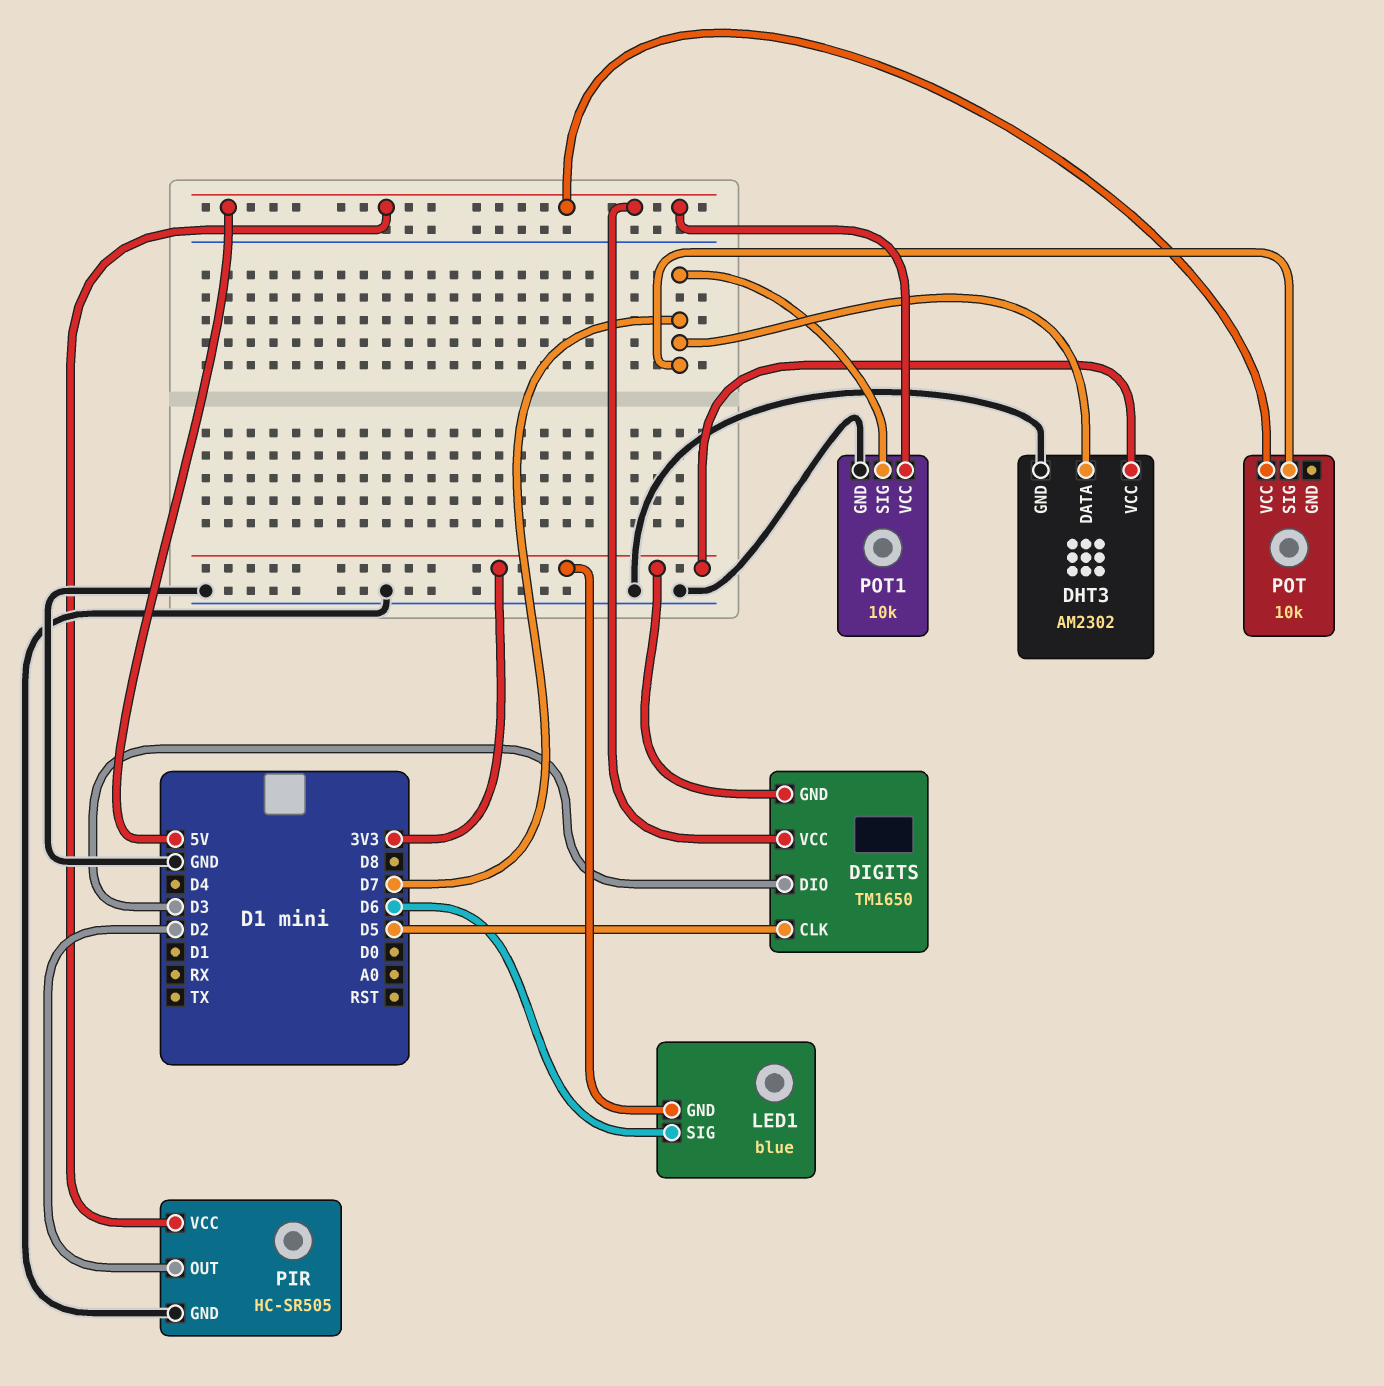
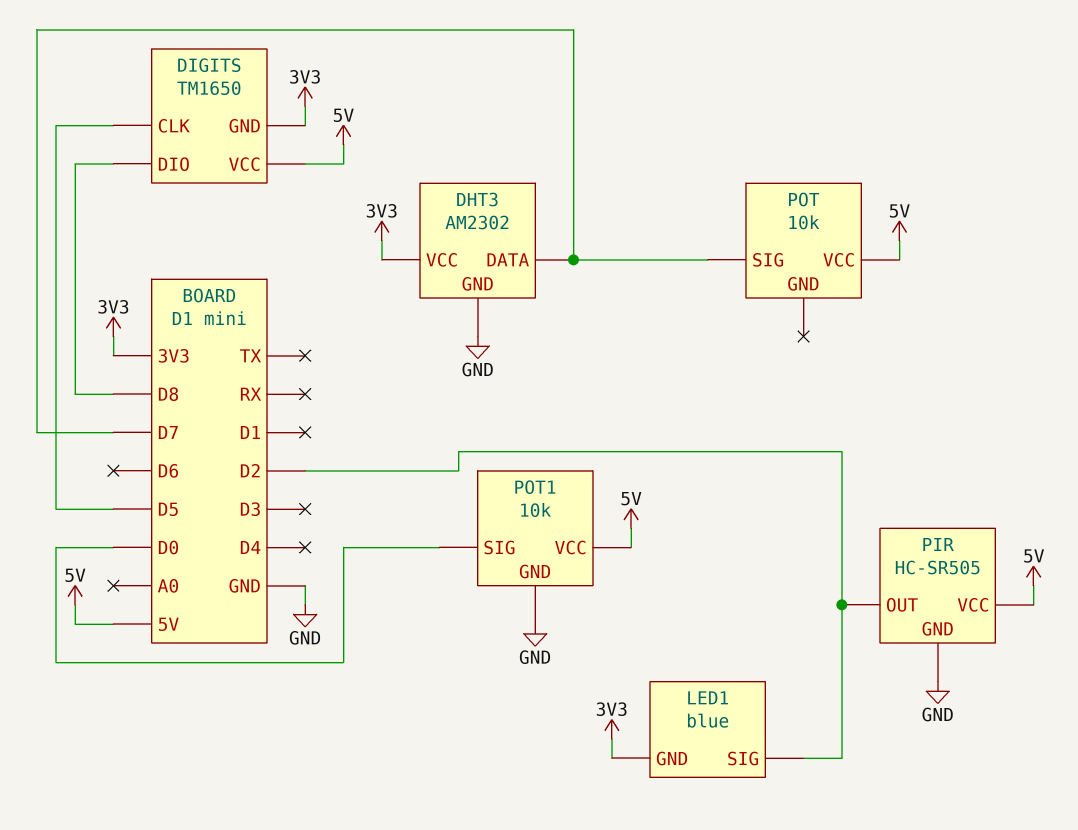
DIGITS pin DIO: D3 -> D8
LED1 pin SIG: D6 -> D2
POT1 pin SIG: D7 -> D0

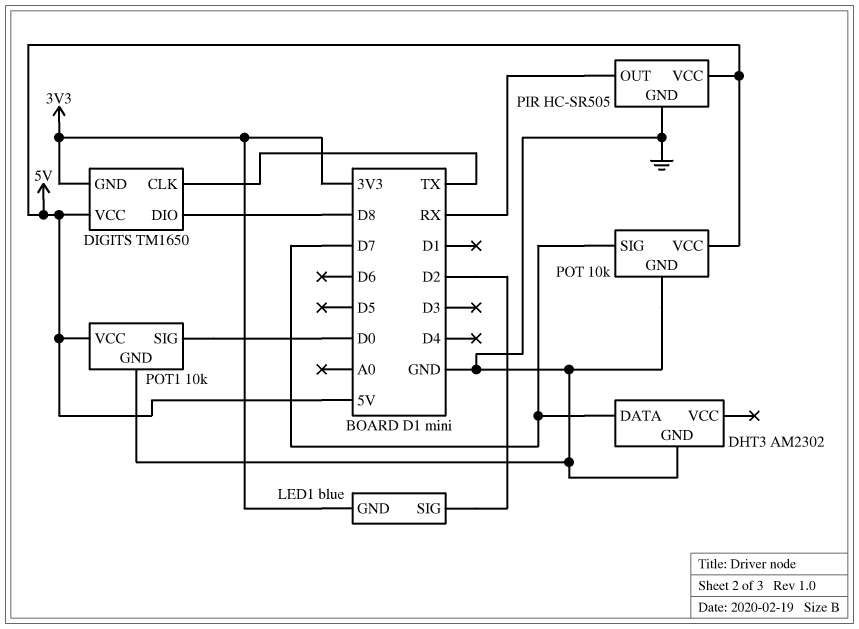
DHT3 pin VCC: 3V3 -> none
DIGITS pin CLK: D5 -> TX
PIR pin OUT: D2 -> RX
POT pin GND: none -> GND

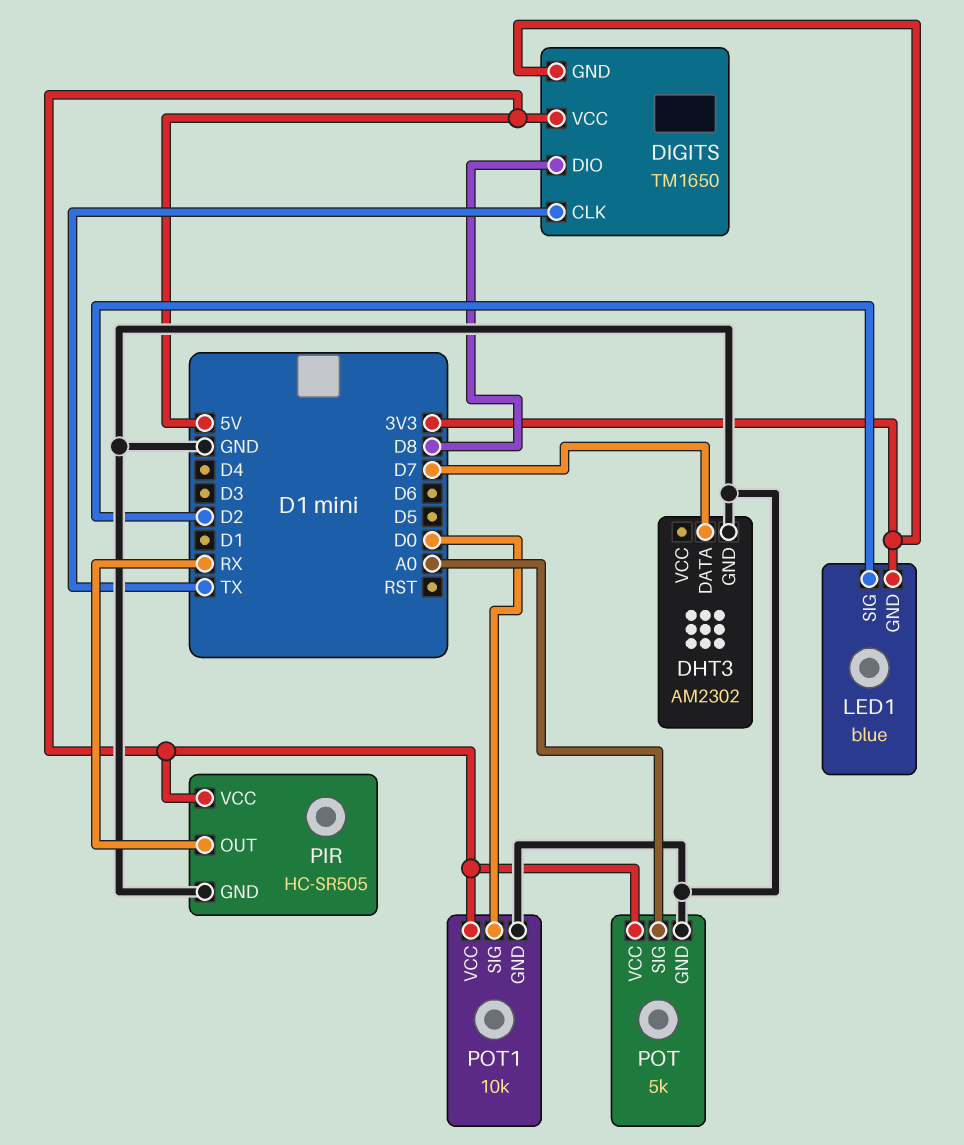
POT: 10k -> 5k
POT pin SIG: D7 -> A0

